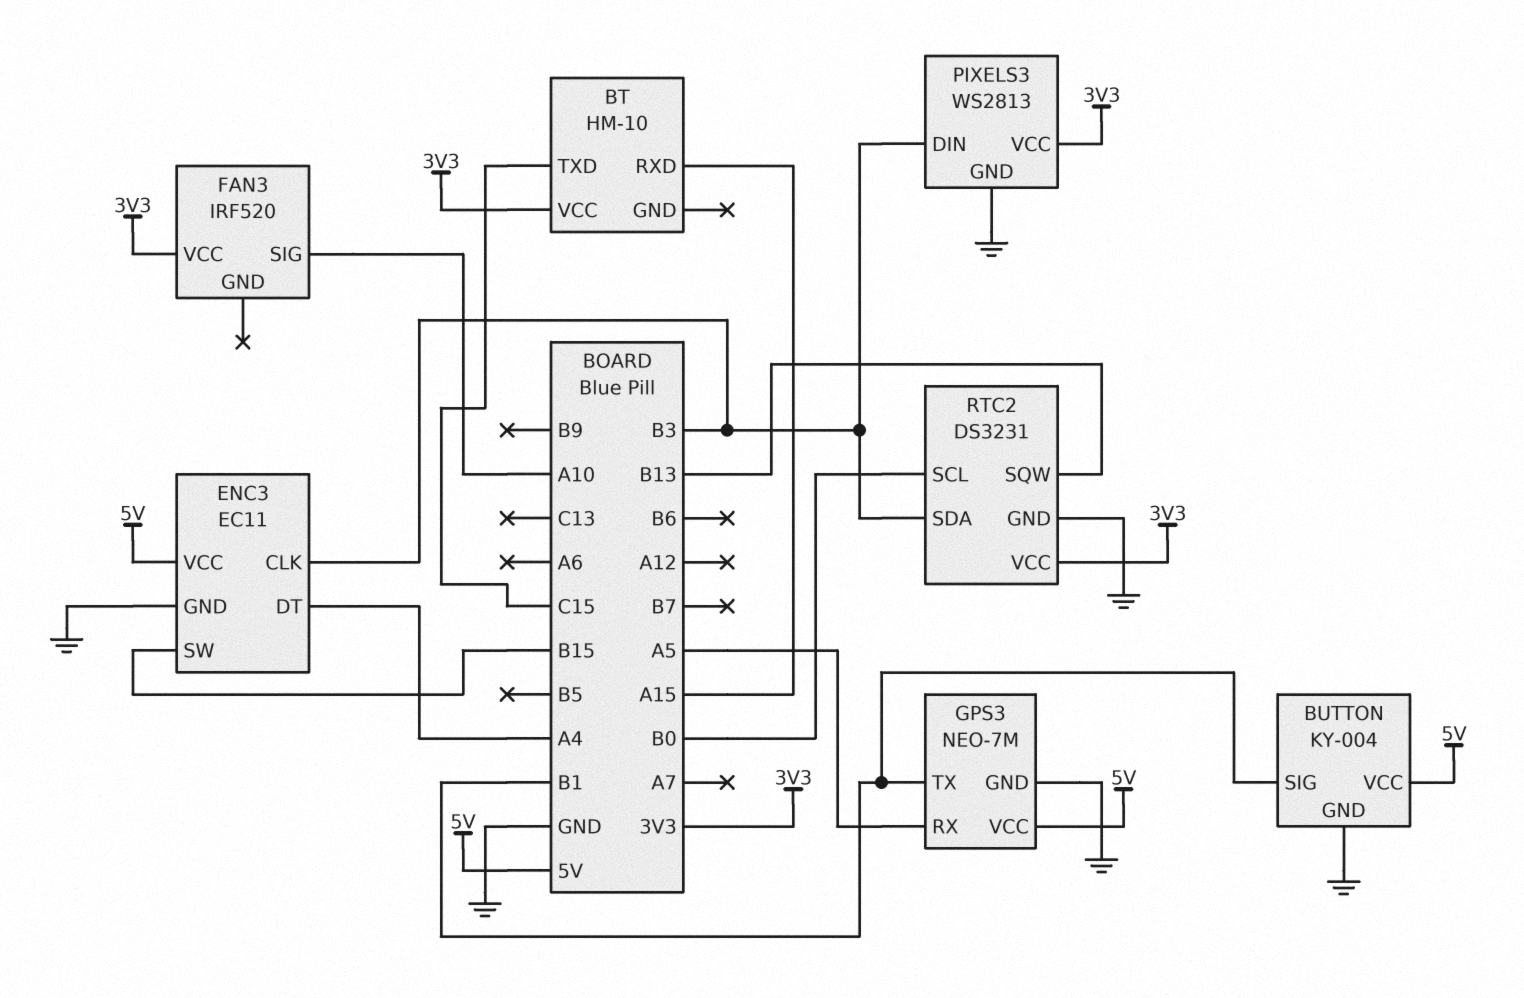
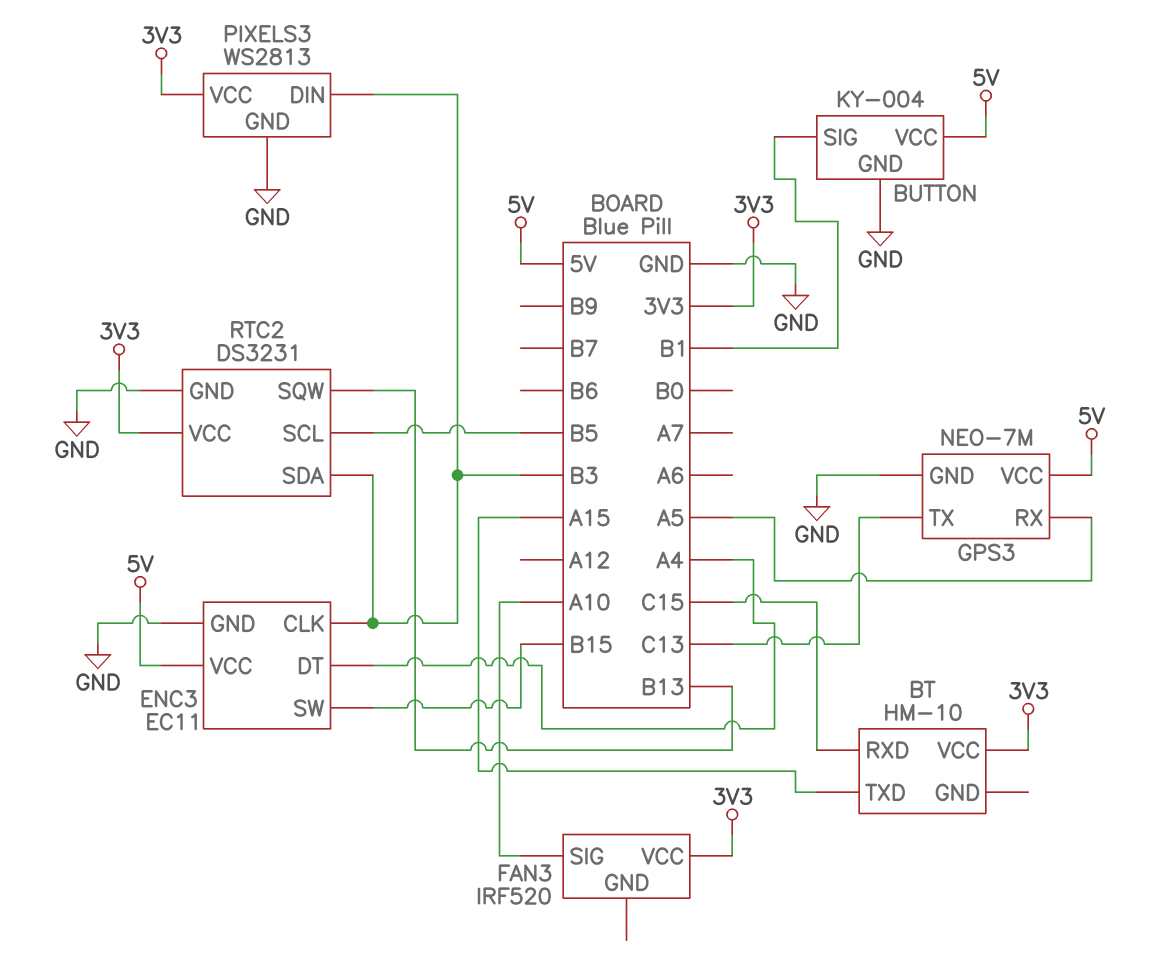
BT pin RXD: A15 -> C15
BT pin TXD: C15 -> A15
GPS3 pin TX: B1 -> C13
RTC2 pin SCL: B0 -> B5

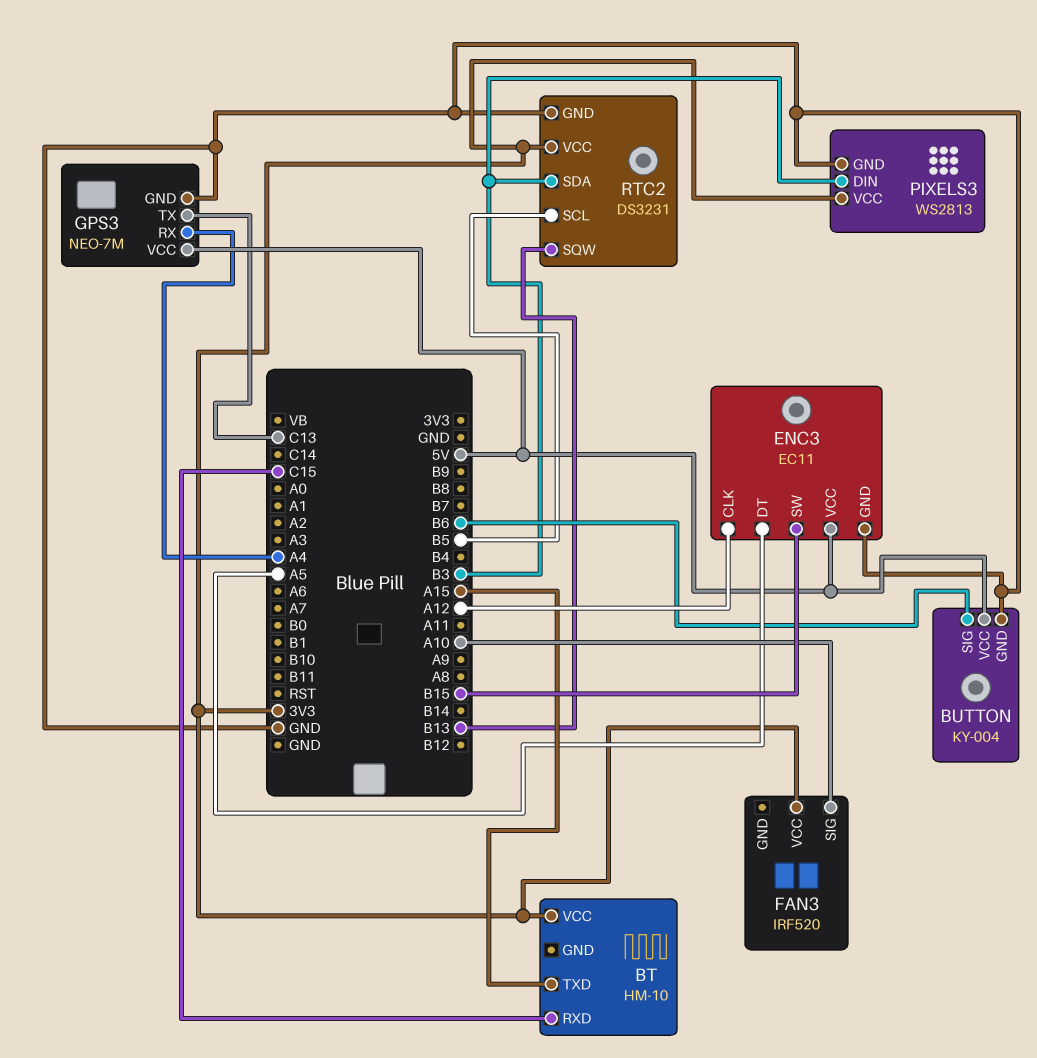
BUTTON pin SIG: B1 -> B6
ENC3 pin CLK: B3 -> A12
ENC3 pin DT: A4 -> A5
GPS3 pin RX: A5 -> A4

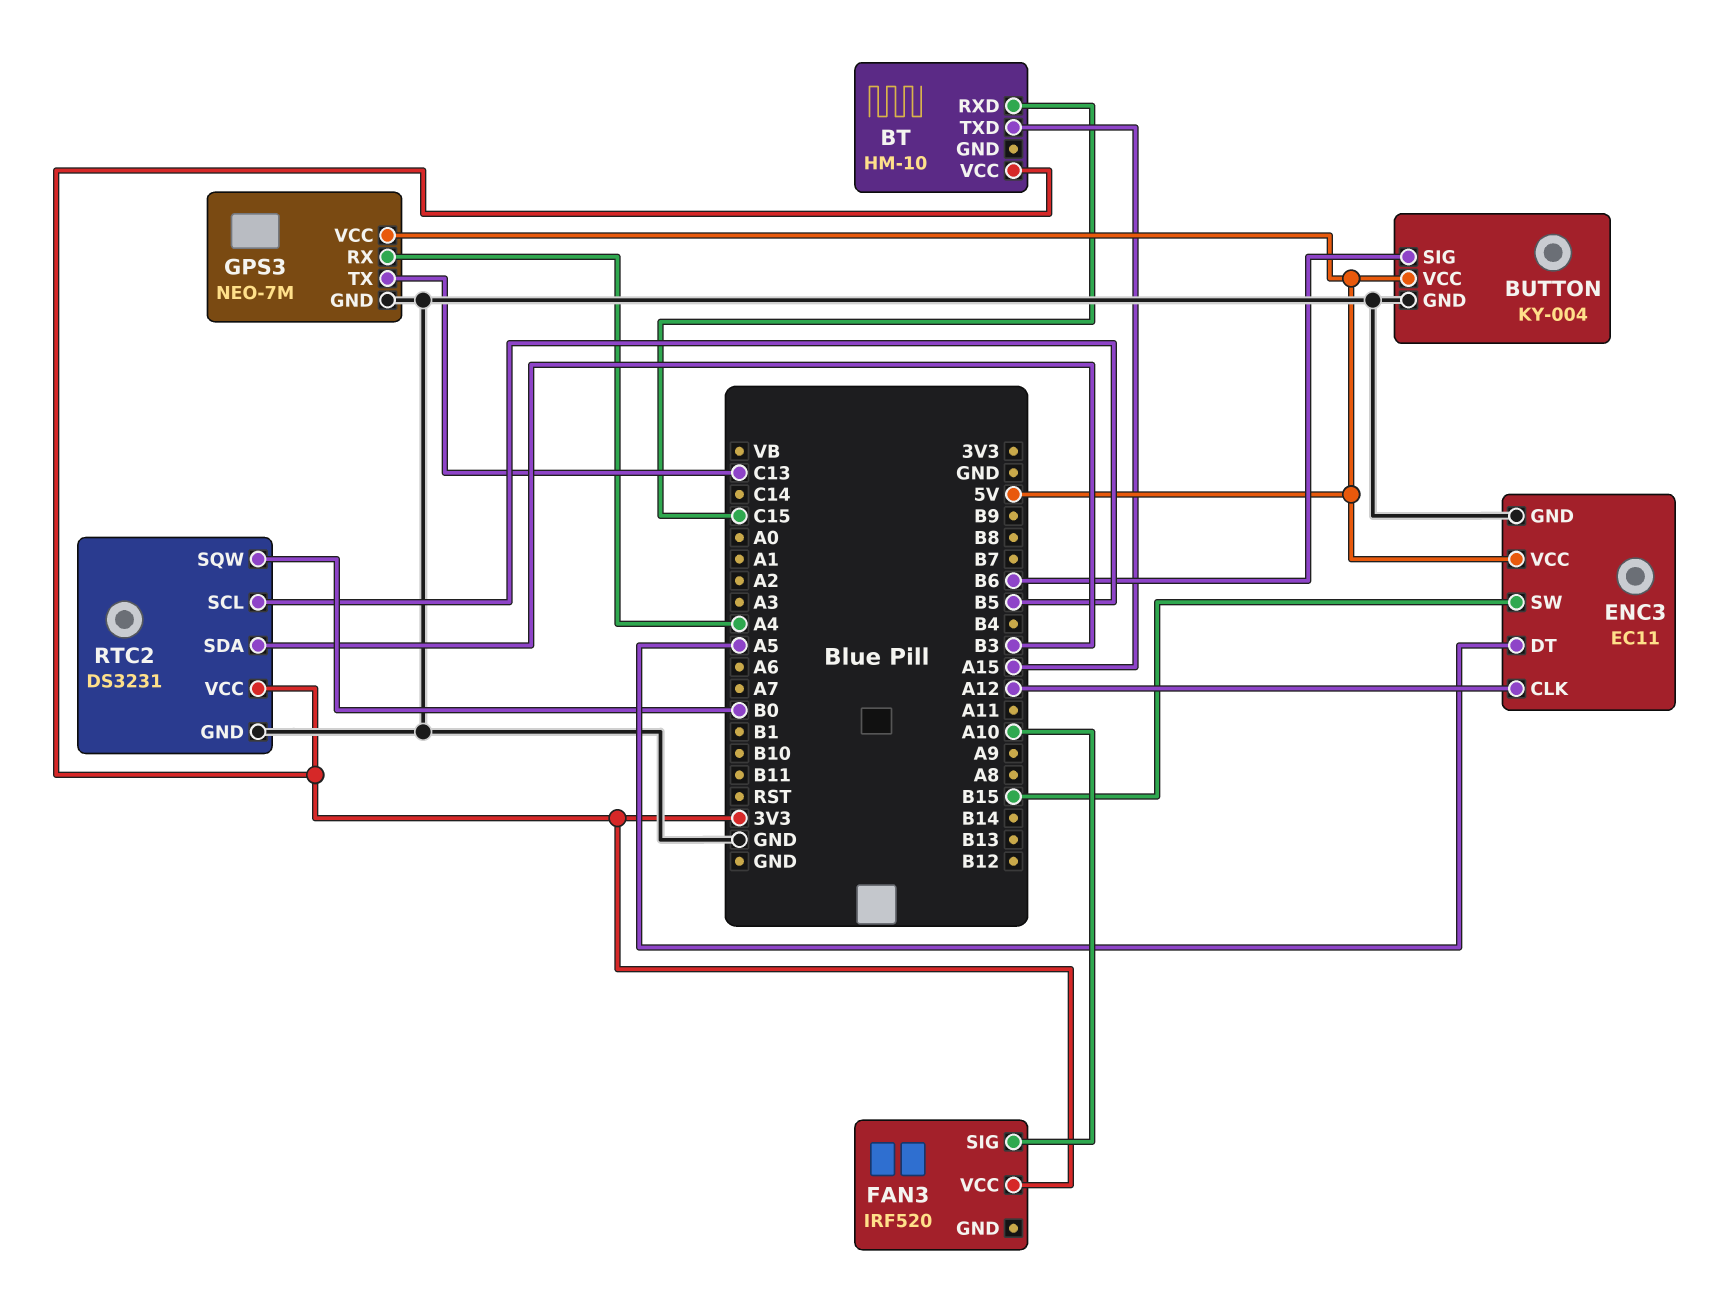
PIXELS3: WS2813 -> none
PIXELS3 pin DIN: B3 -> none
PIXELS3 pin GND: GND -> none
PIXELS3 pin VCC: 3V3 -> none
RTC2 pin SQW: B13 -> B0

